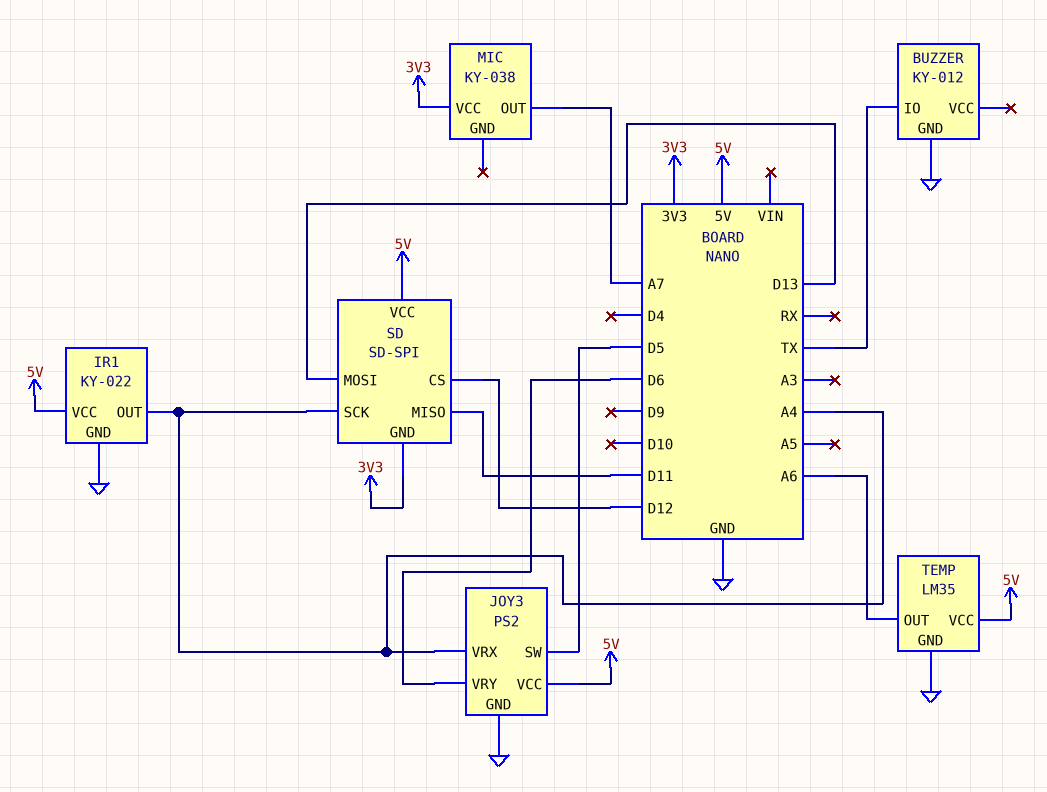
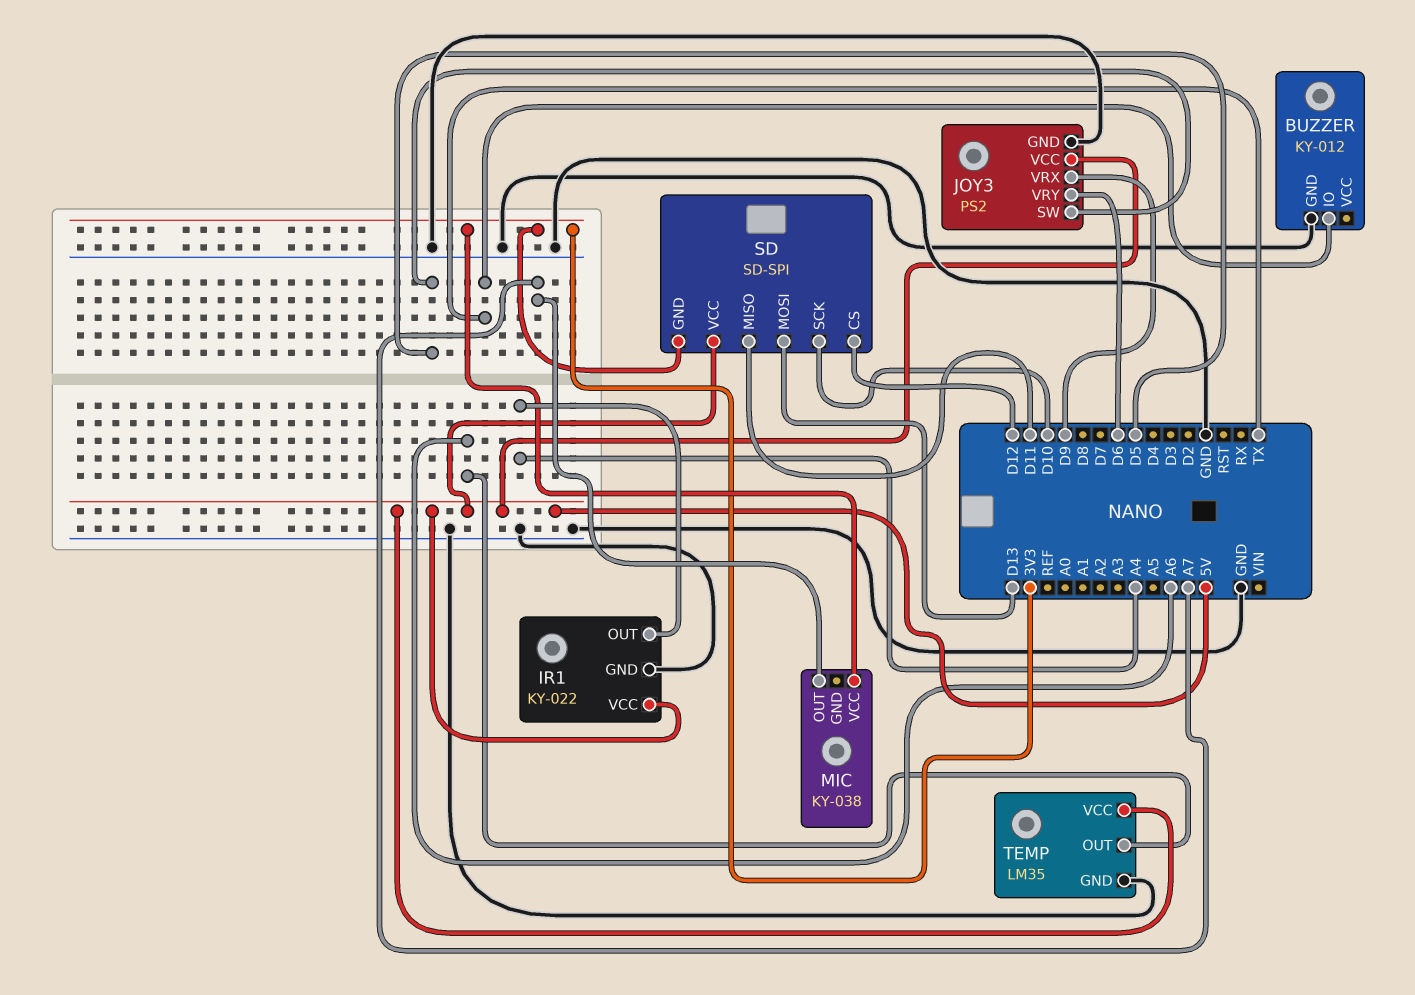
JOY3 pin VRX: A4 -> D9
SD pin SCK: A4 -> D10

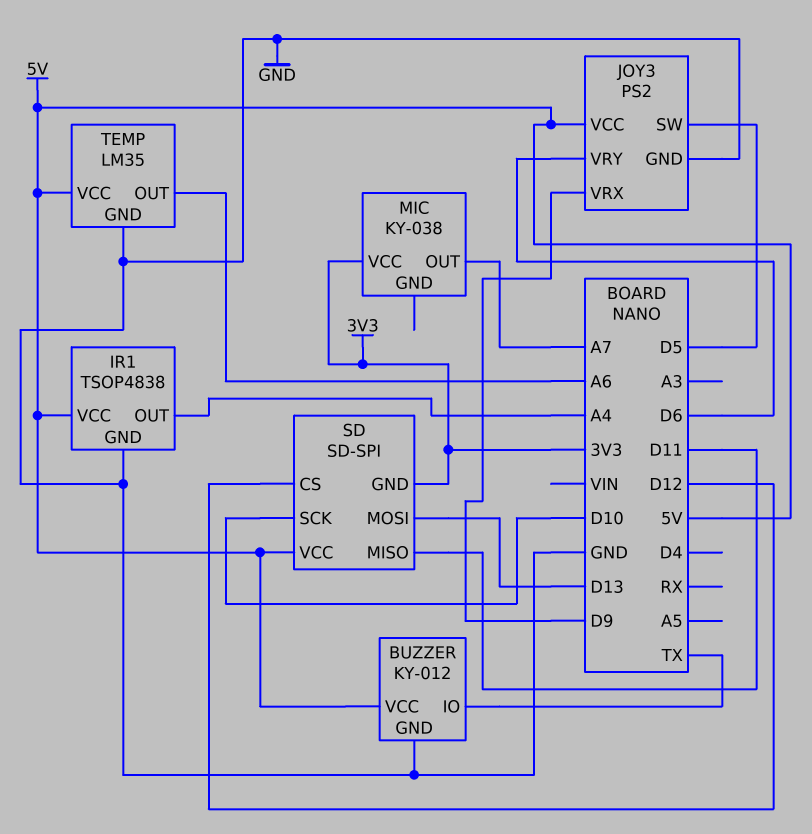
BUZZER pin VCC: none -> 5V
IR1: KY-022 -> TSOP4838

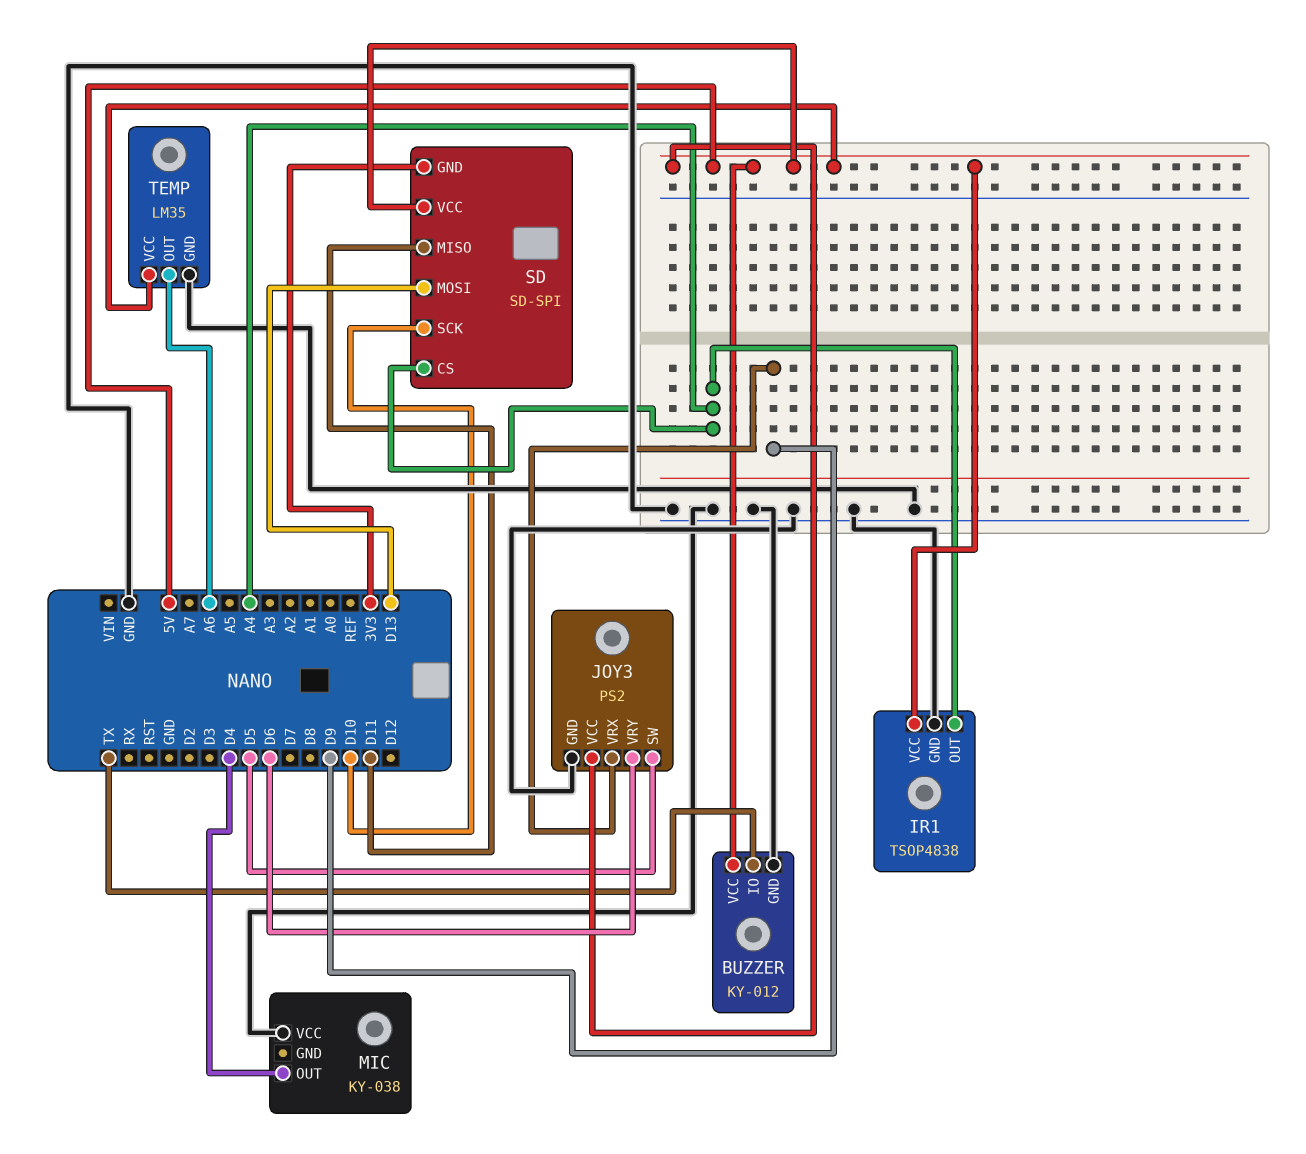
MIC pin OUT: A7 -> D4
MIC pin VCC: 3V3 -> GND
SD pin CS: D12 -> A4

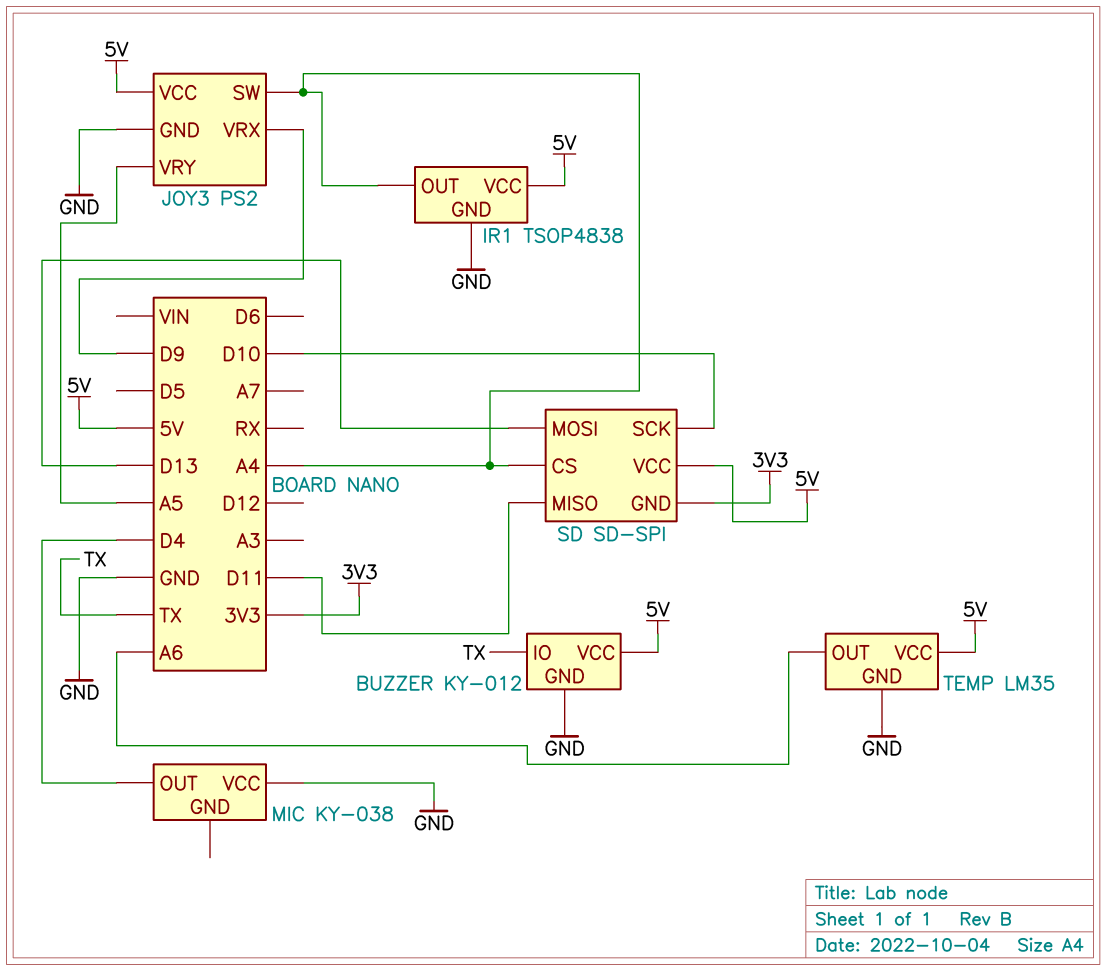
JOY3 pin SW: D5 -> A4
JOY3 pin VRY: D6 -> A5

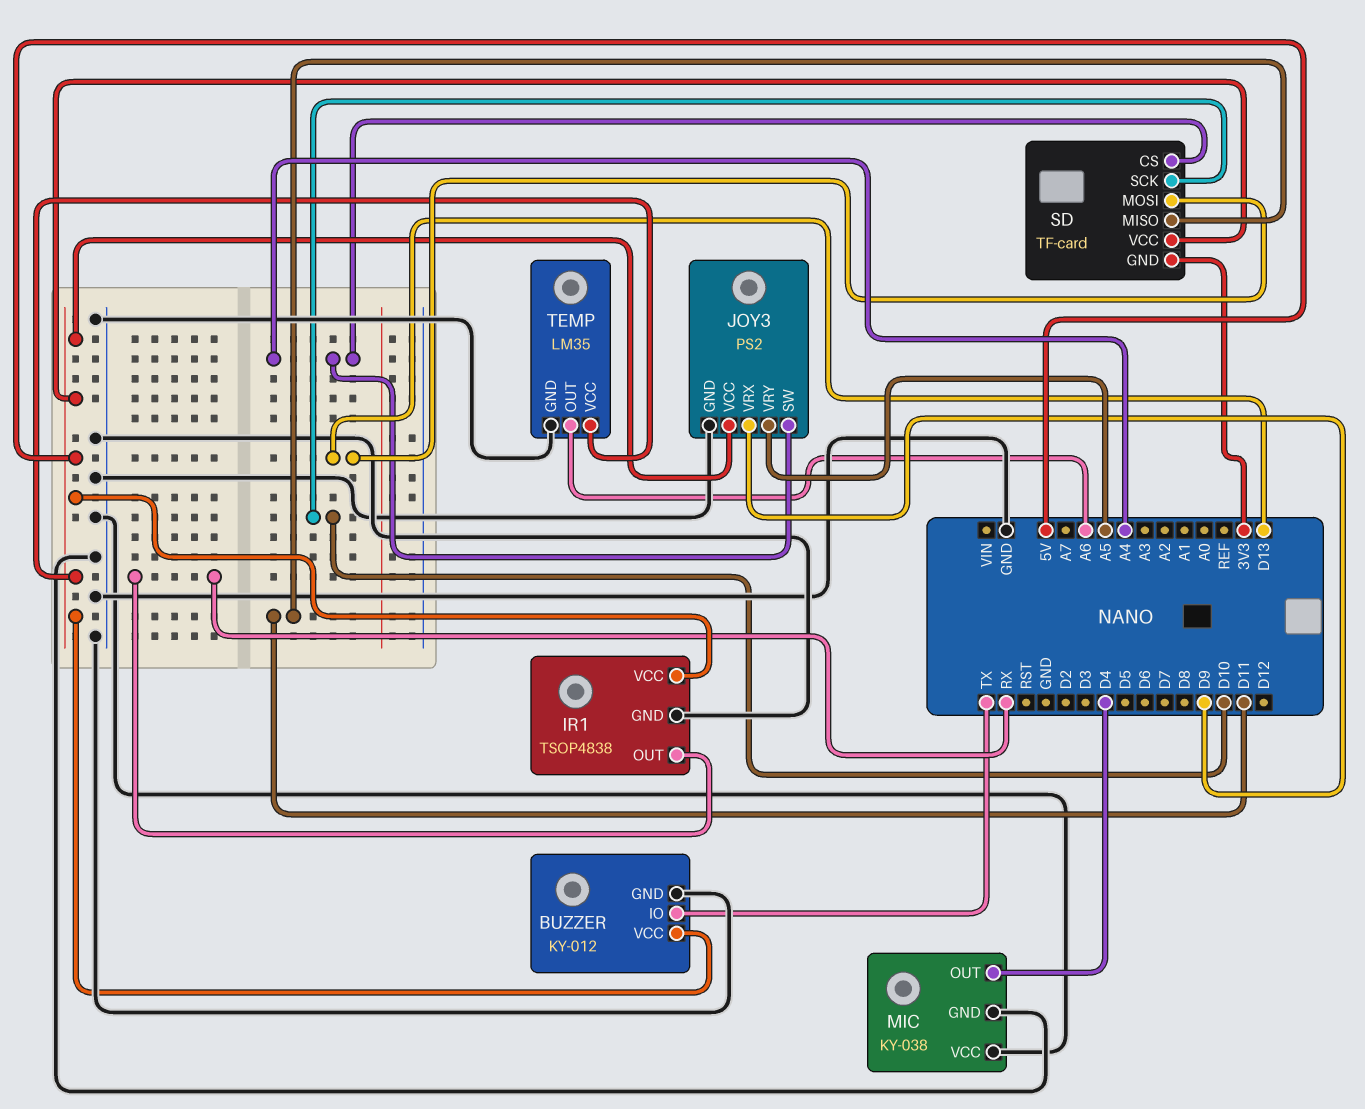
IR1 pin OUT: A4 -> RX
MIC pin GND: none -> GND
SD: SD-SPI -> TF-card

